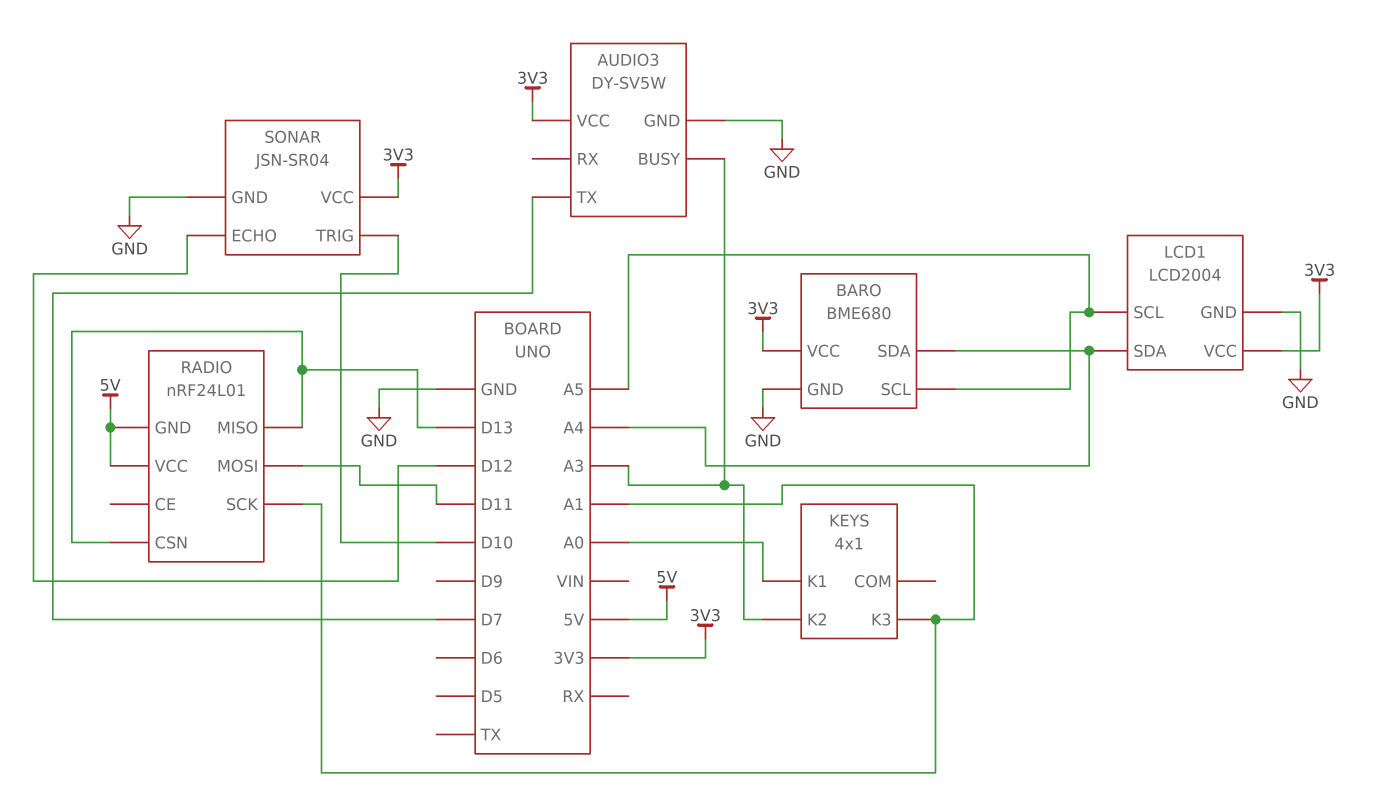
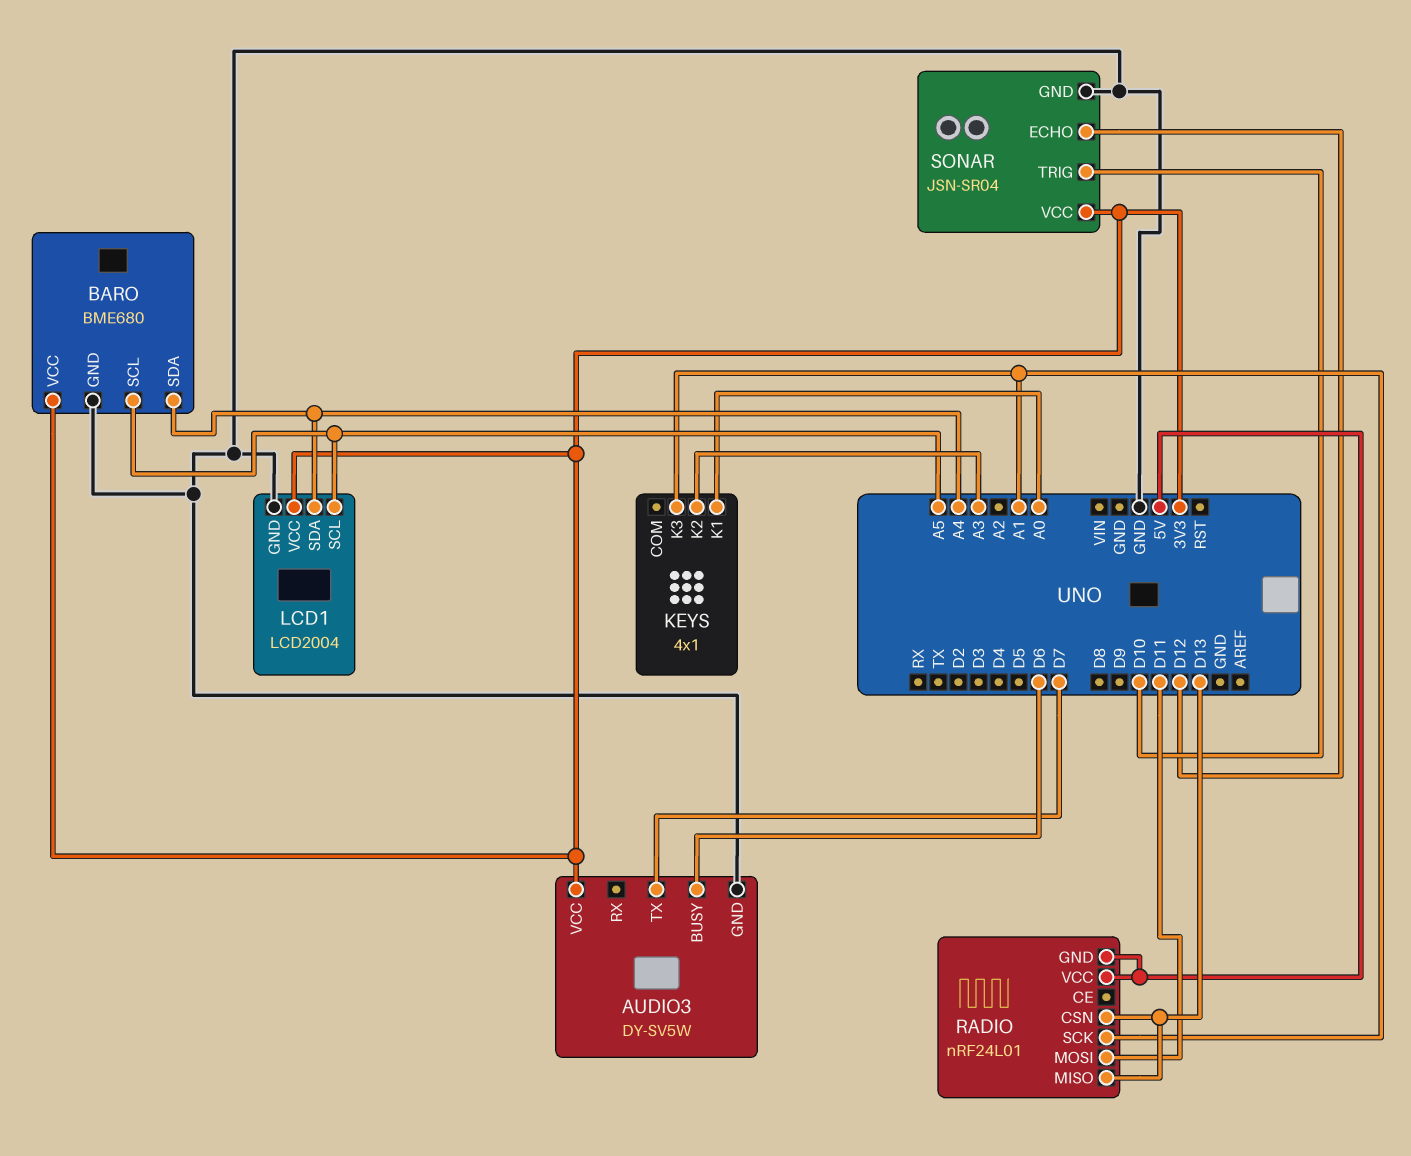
AUDIO3 pin BUSY: A3 -> D6

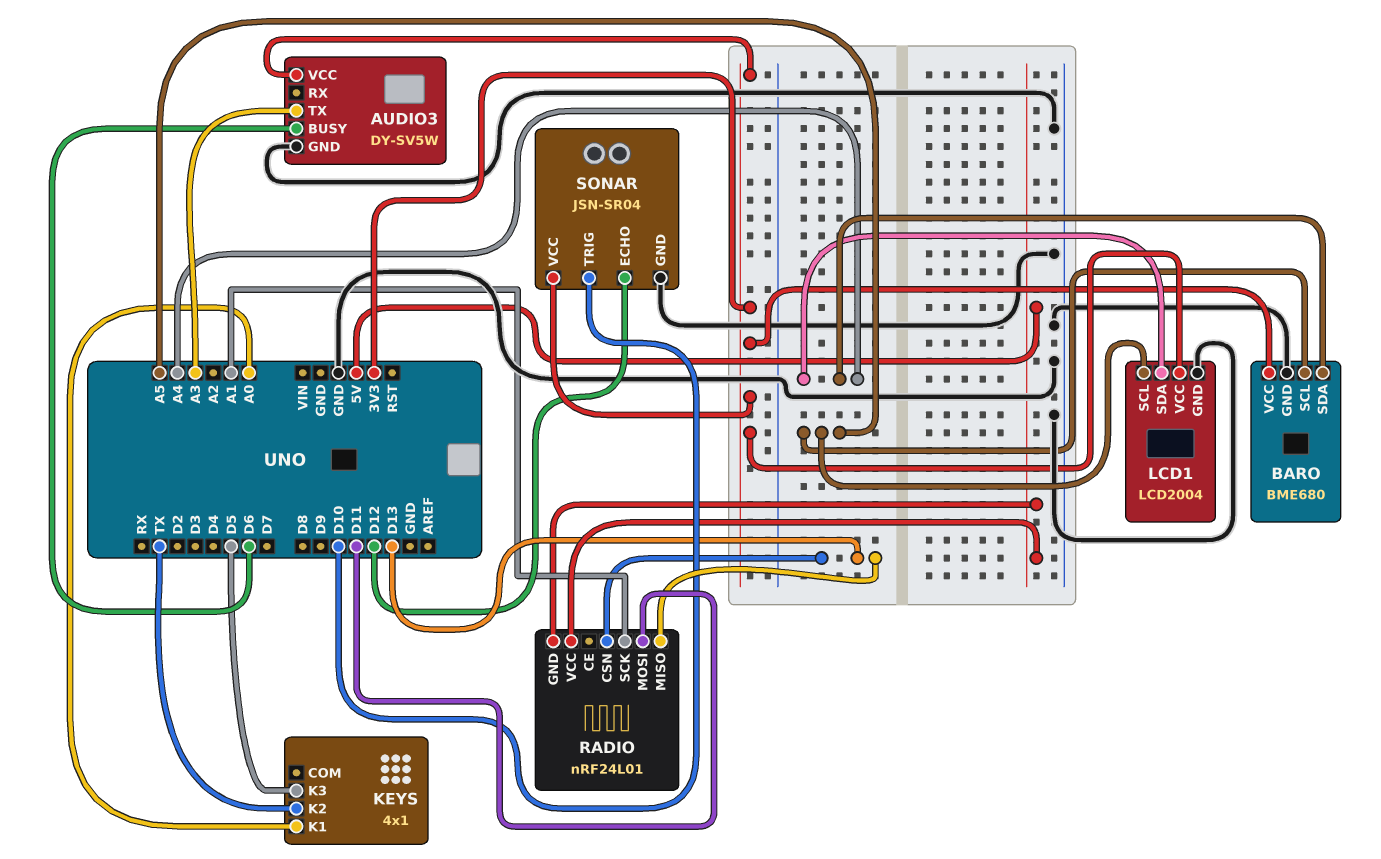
AUDIO3 pin TX: D7 -> A3
KEYS pin K2: A3 -> TX
KEYS pin K3: A1 -> D5

